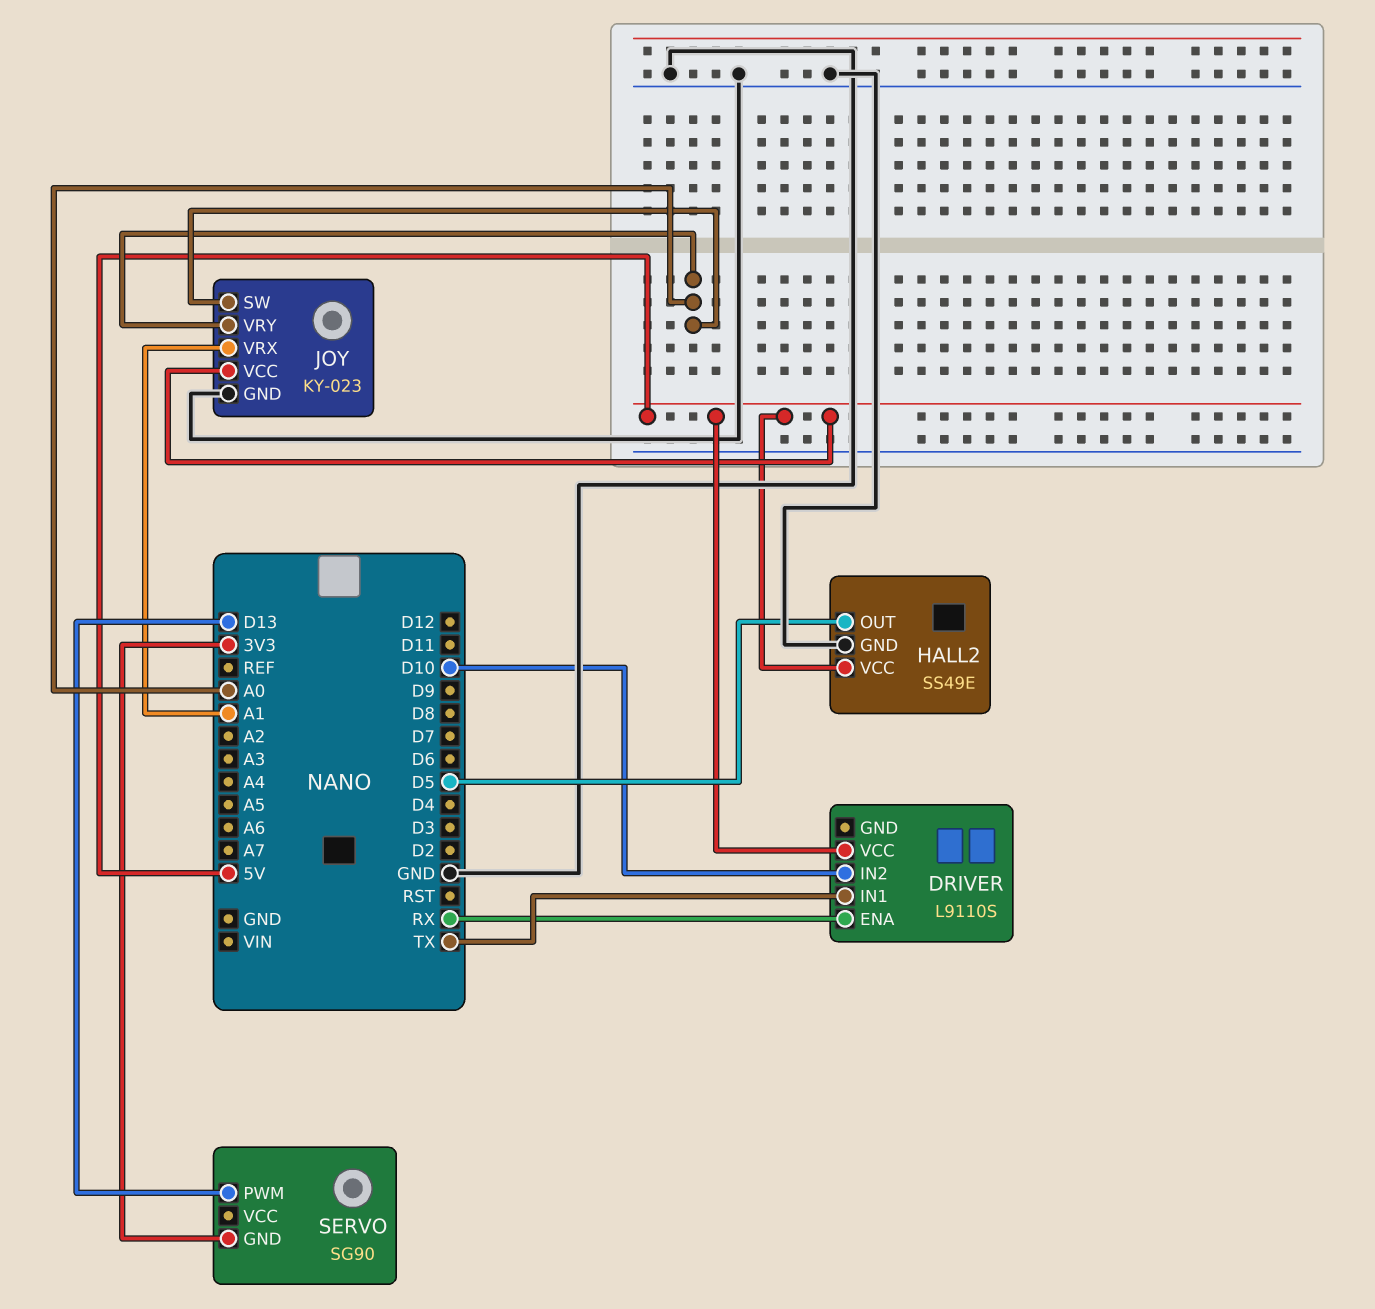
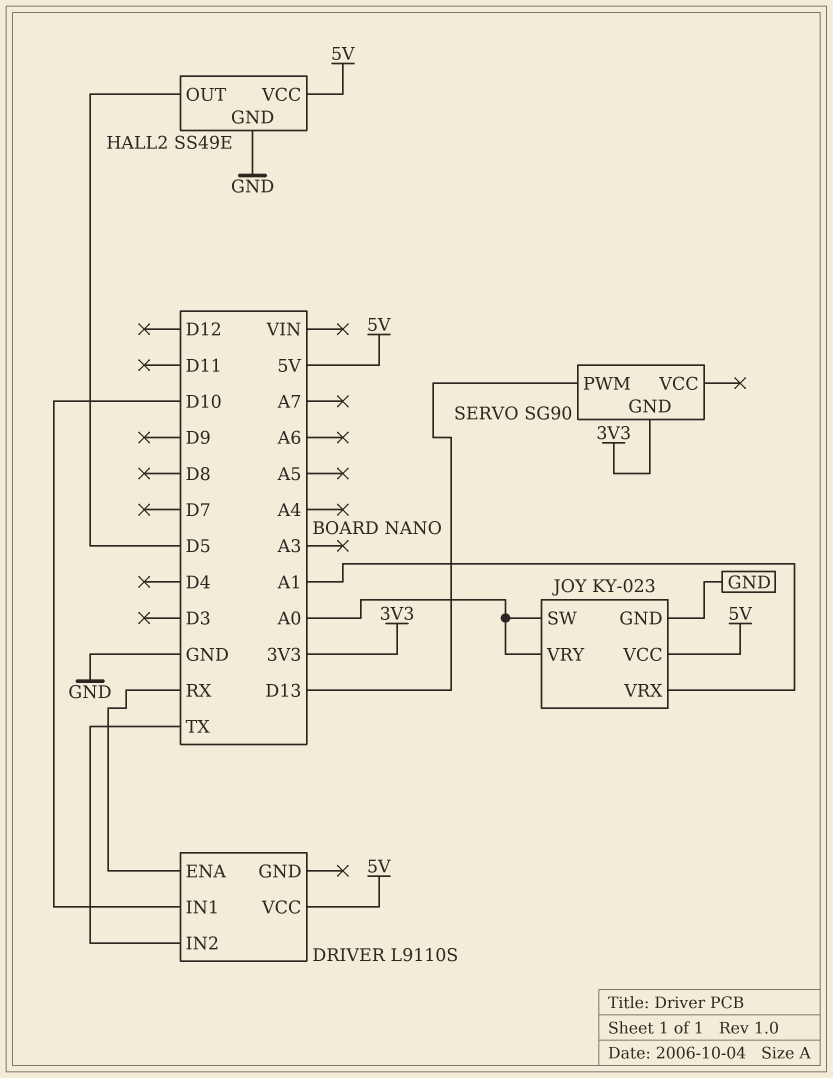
DRIVER pin IN1: TX -> D10
DRIVER pin IN2: D10 -> TX

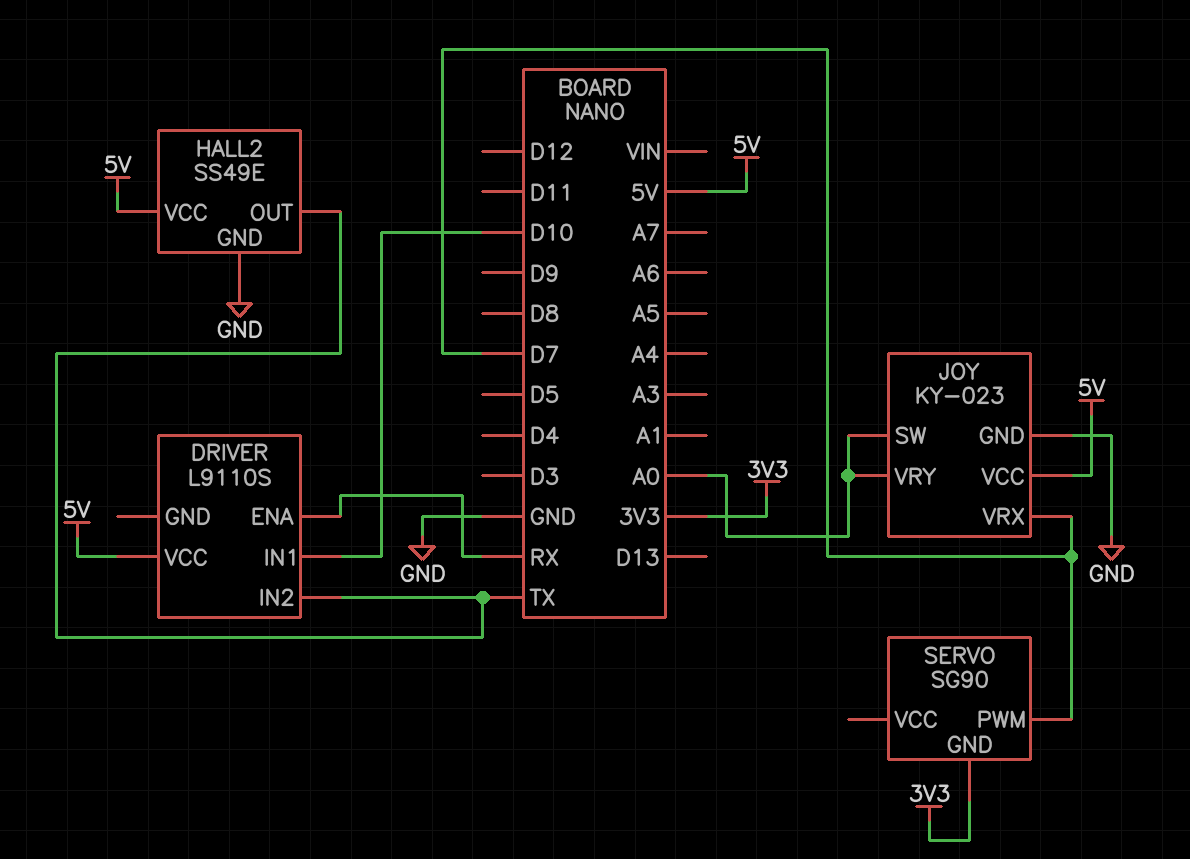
HALL2 pin OUT: D5 -> TX
JOY pin VRX: A1 -> D7
SERVO pin PWM: D13 -> D7

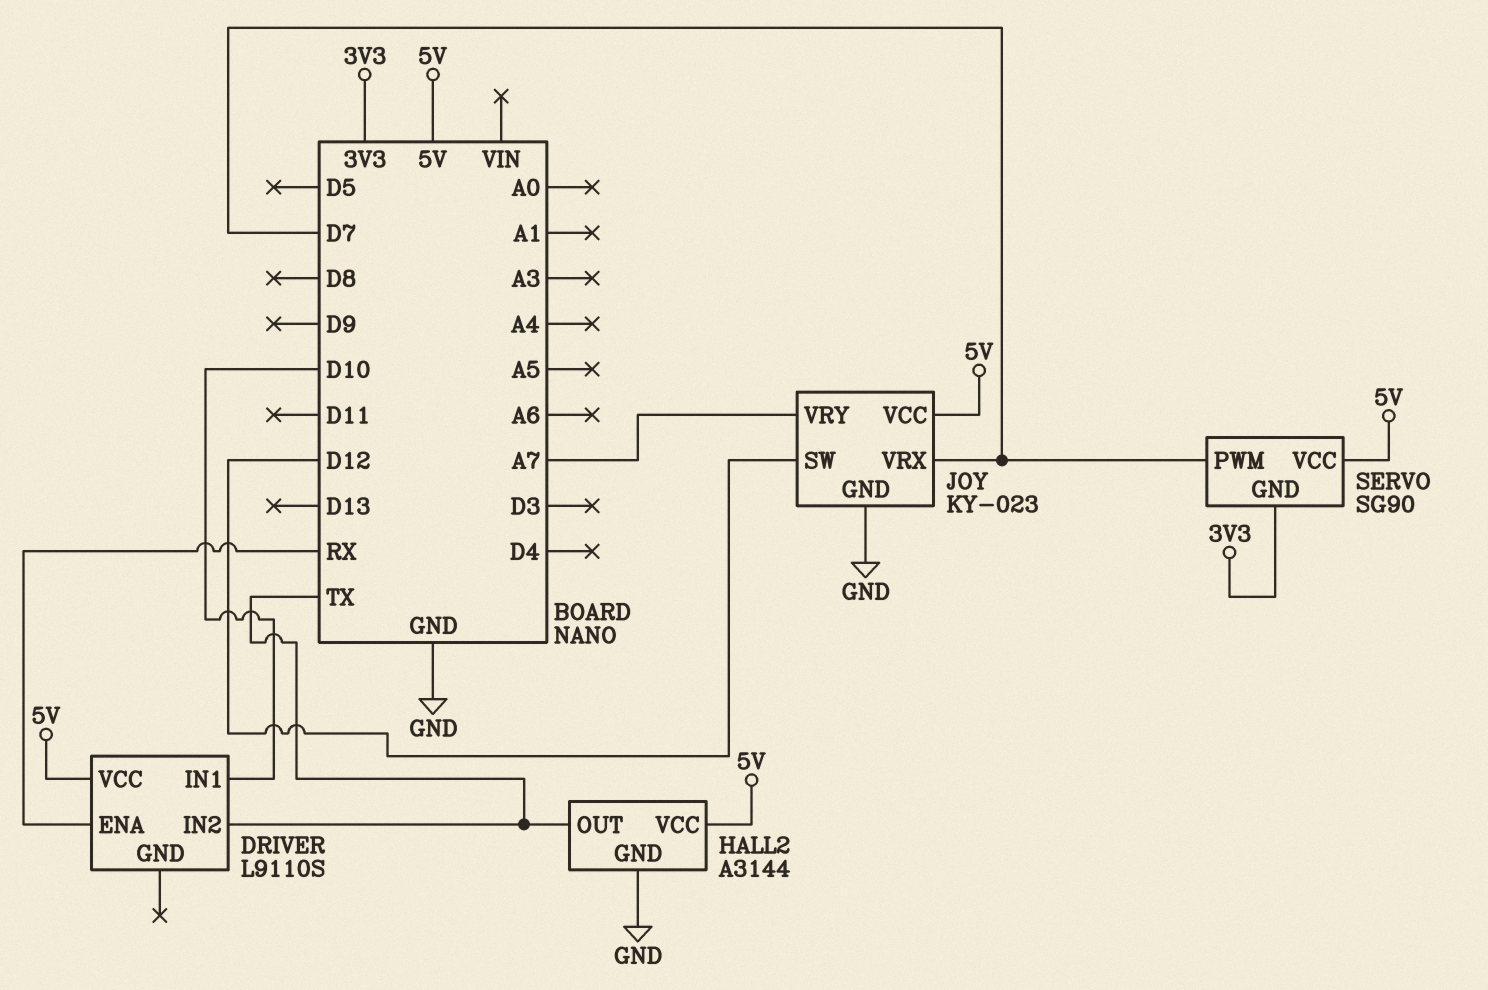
HALL2: SS49E -> A3144
JOY pin SW: A0 -> D12
JOY pin VRY: A0 -> A7
SERVO pin VCC: none -> 5V

